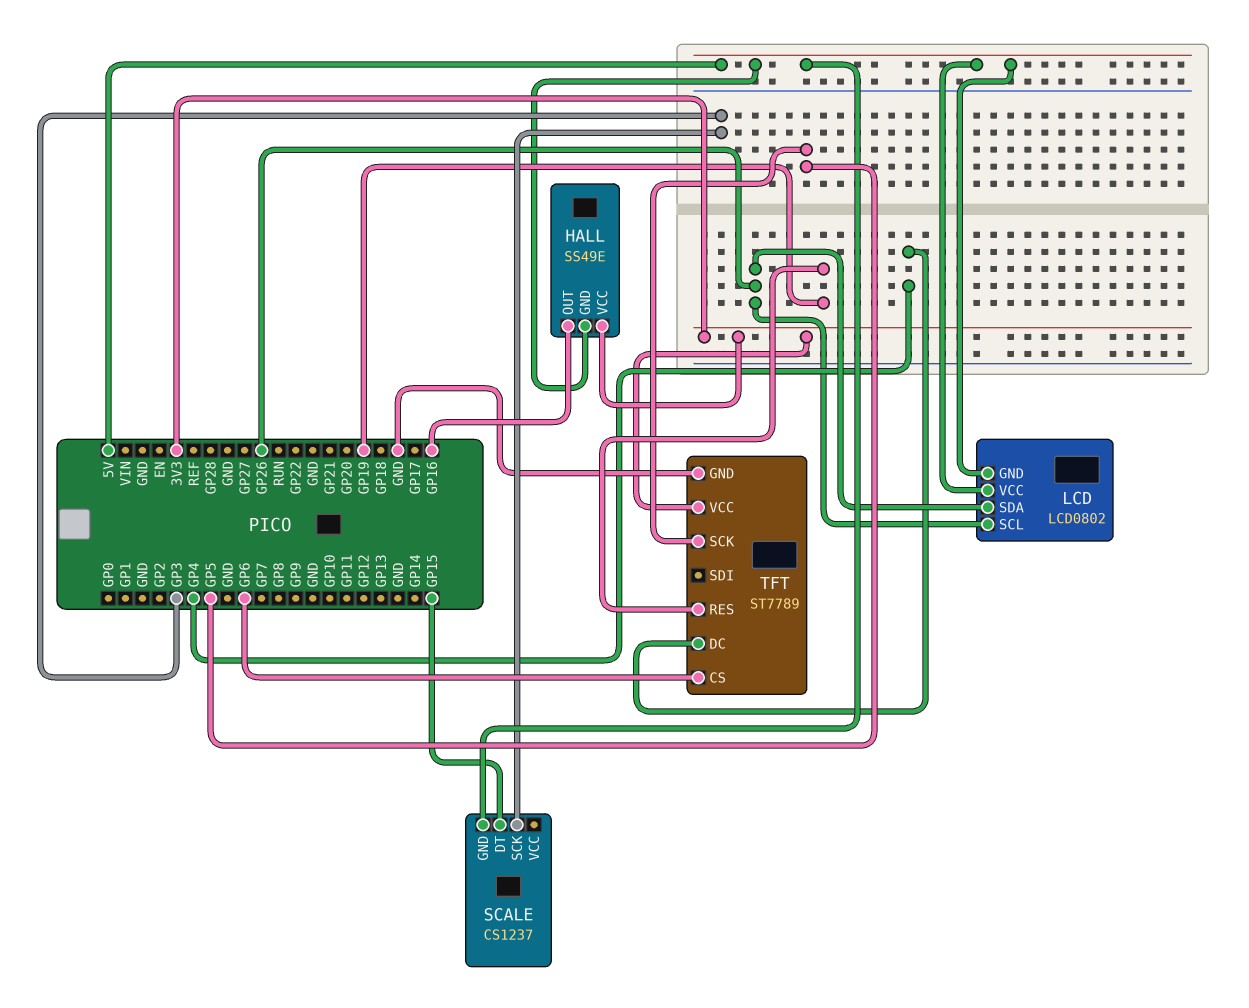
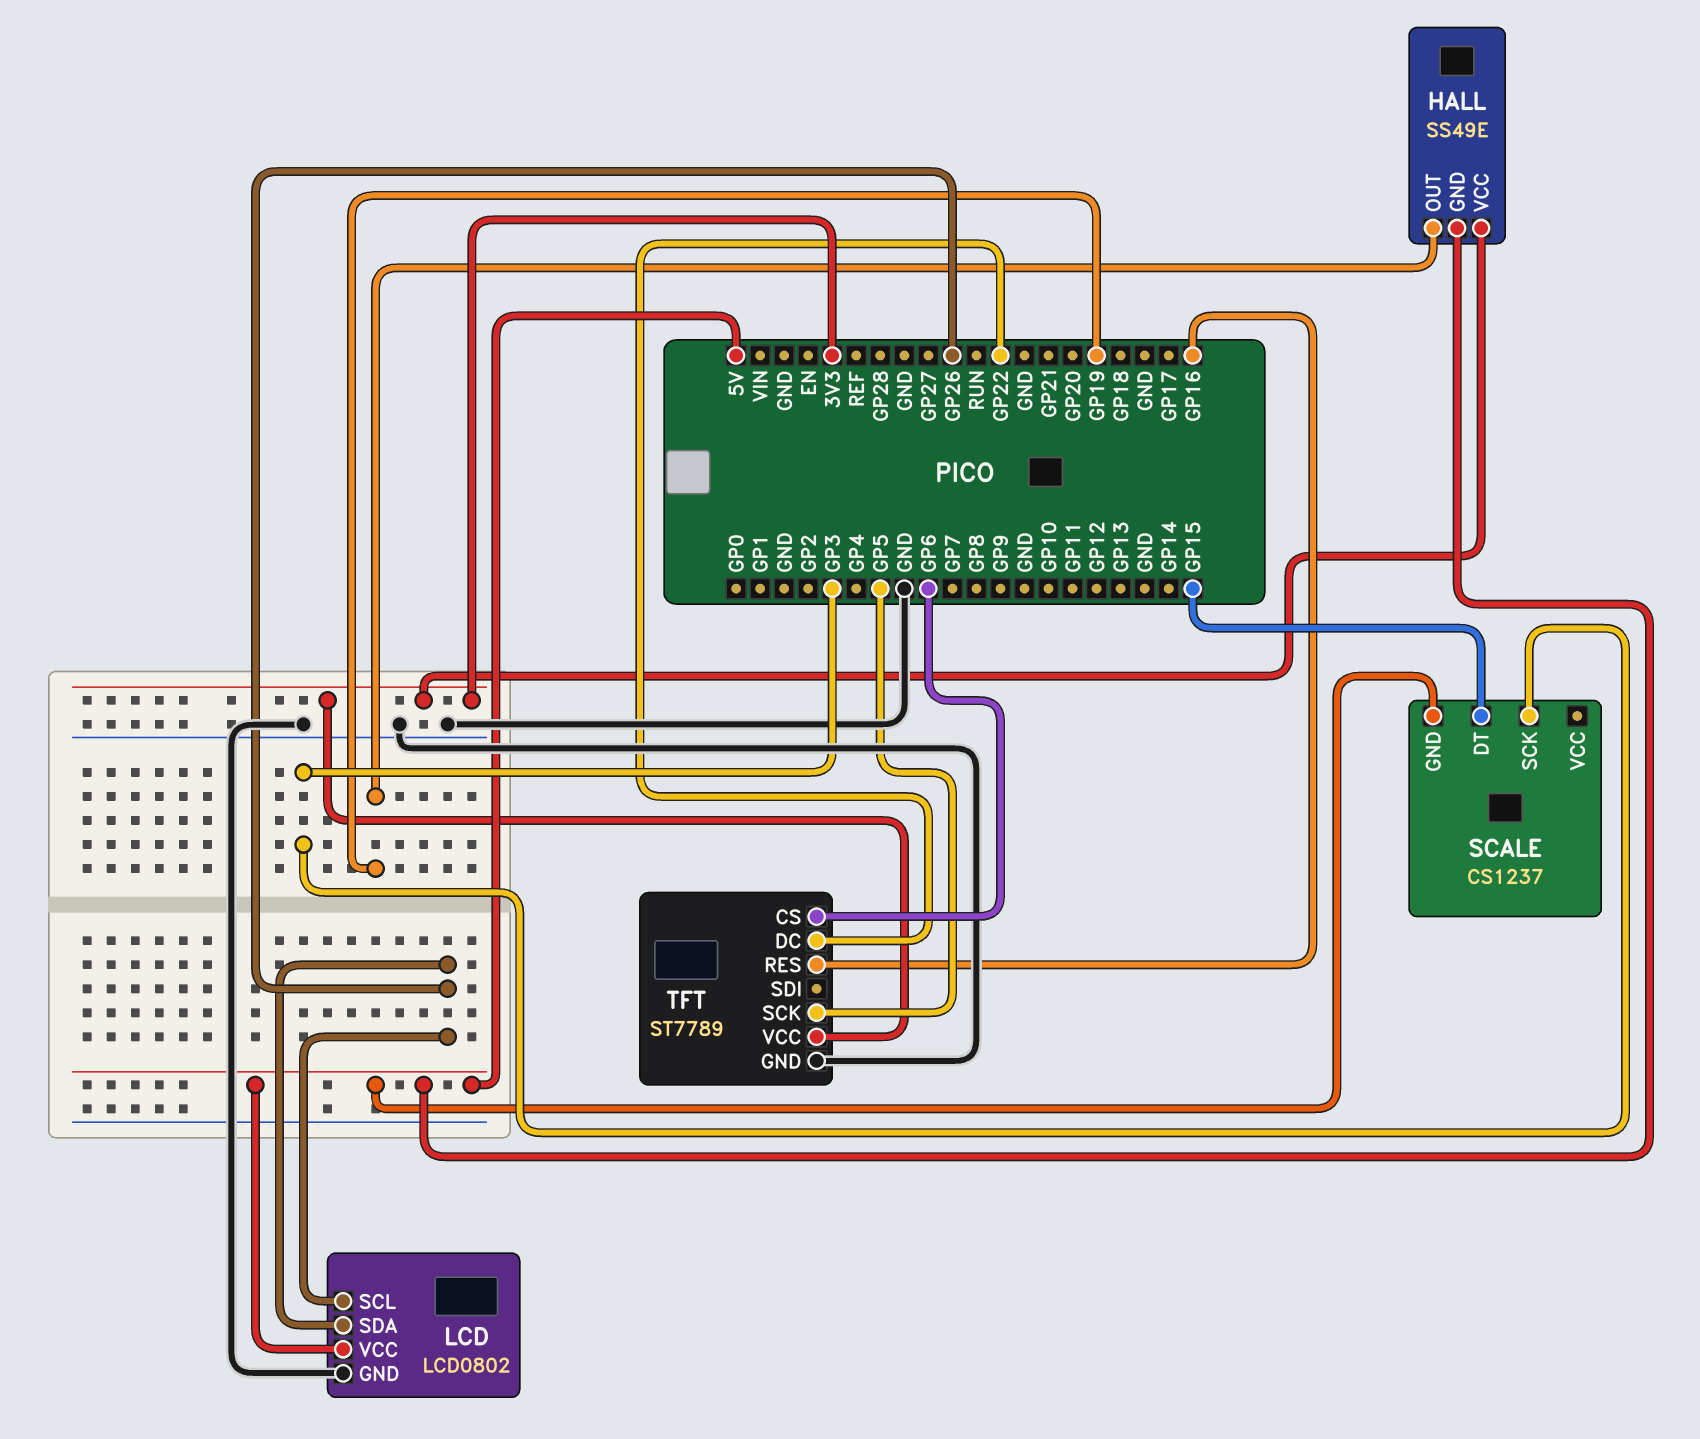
HALL pin OUT: GP16 -> GP19
LCD pin GND: 5V -> GND
TFT pin DC: GP4 -> GP22
TFT pin RES: GP19 -> GP16

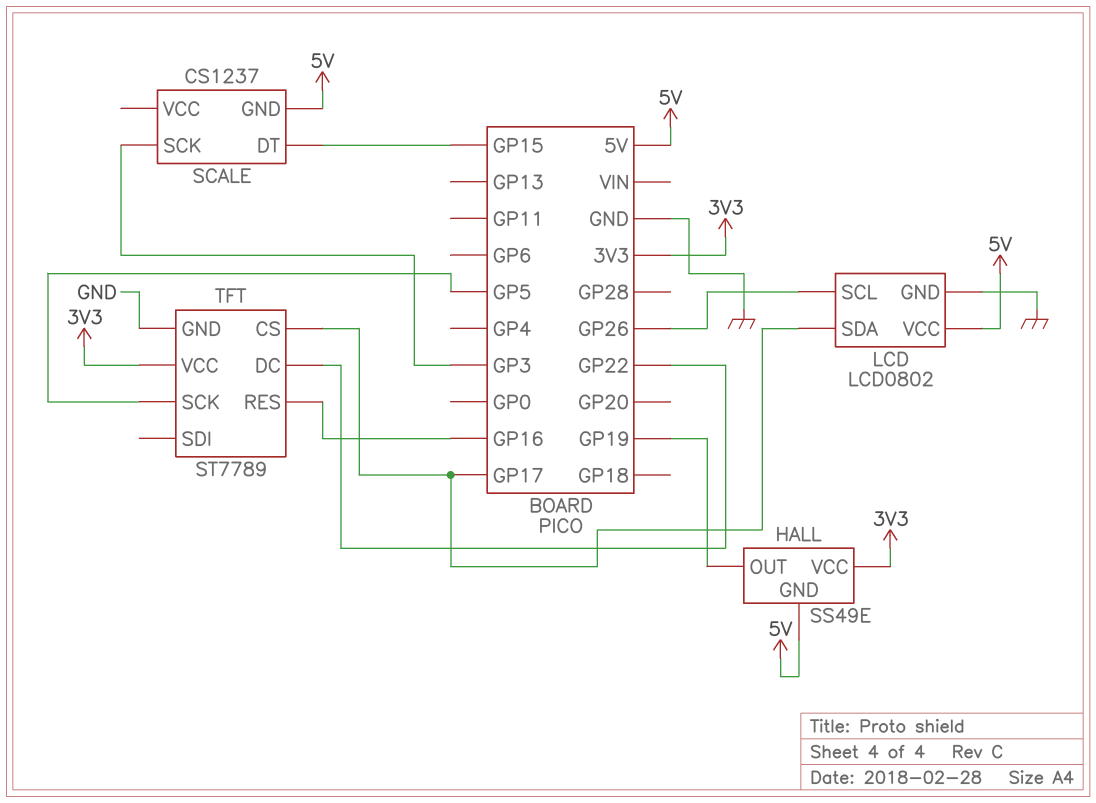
LCD pin SDA: GP26 -> GP17
TFT pin CS: GP6 -> GP17

